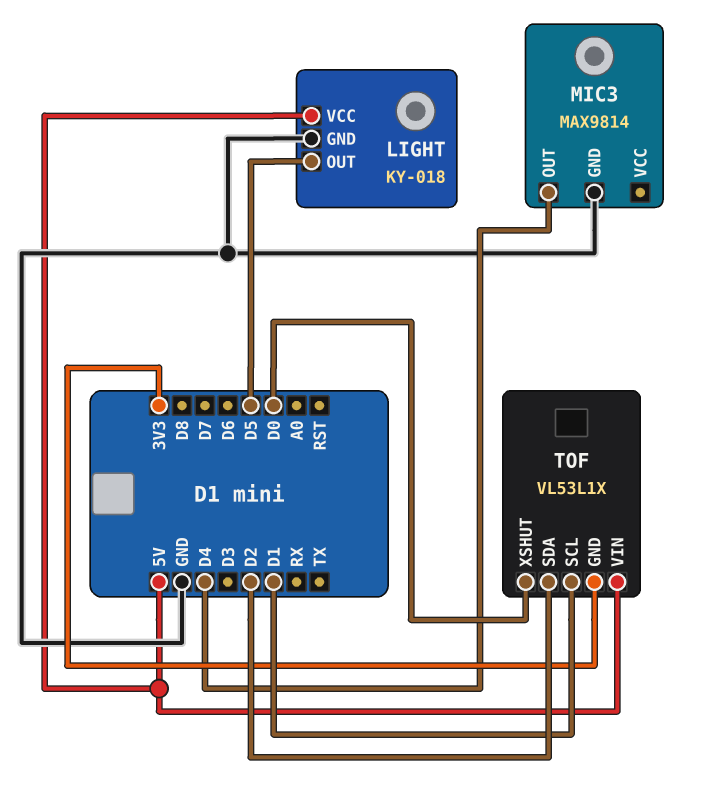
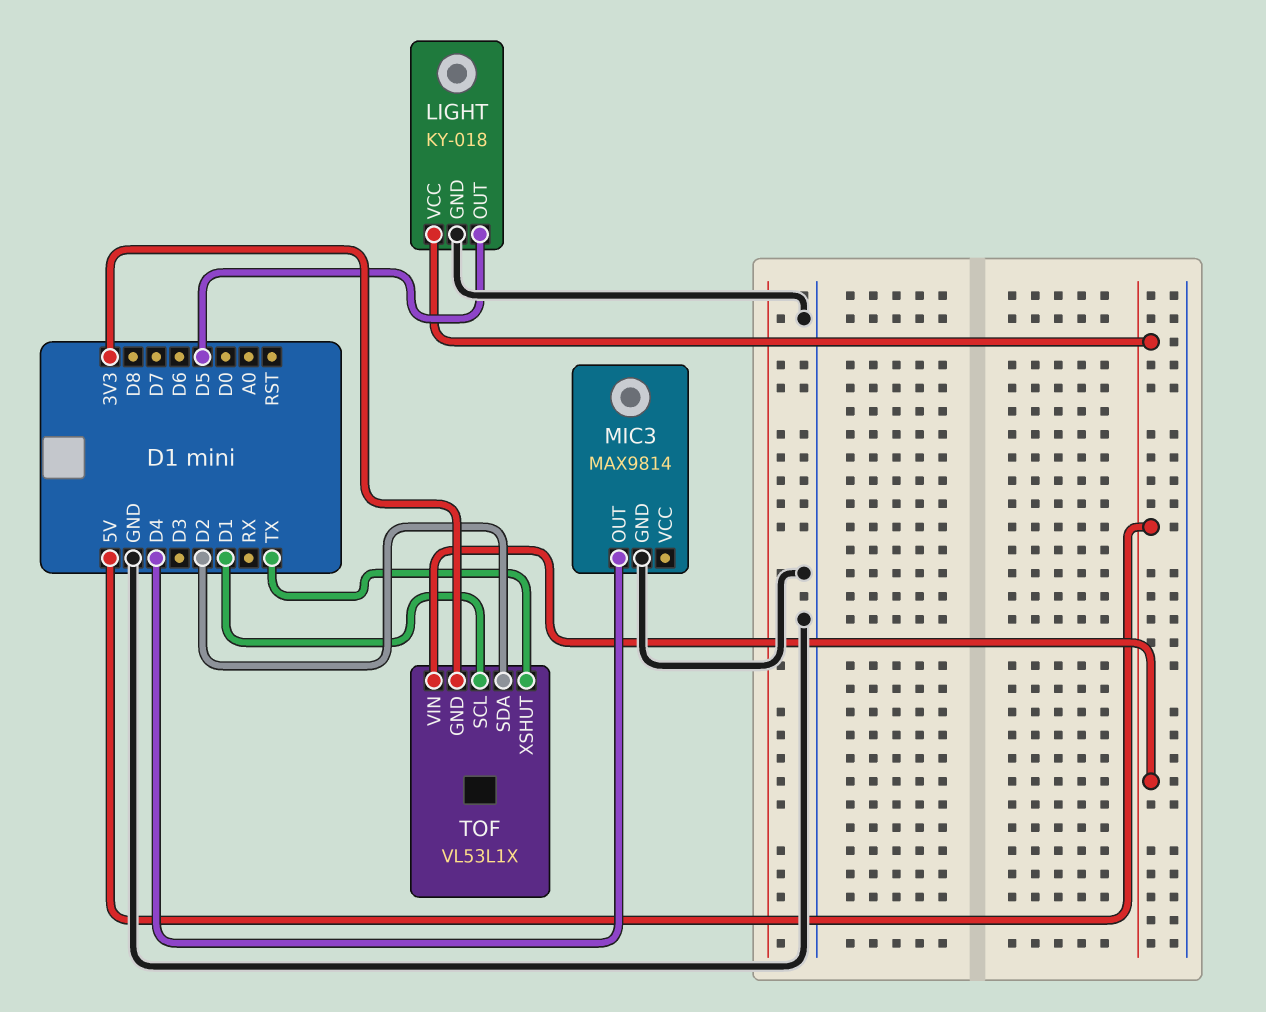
TOF pin XSHUT: D0 -> TX

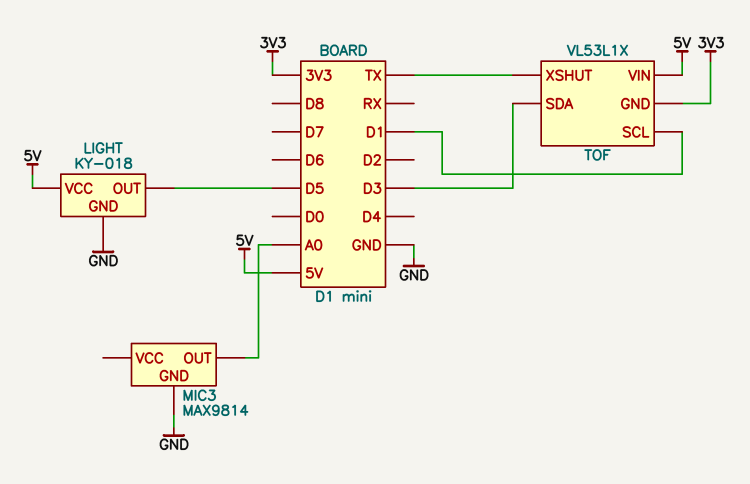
MIC3 pin OUT: D4 -> A0
TOF pin SDA: D2 -> D3

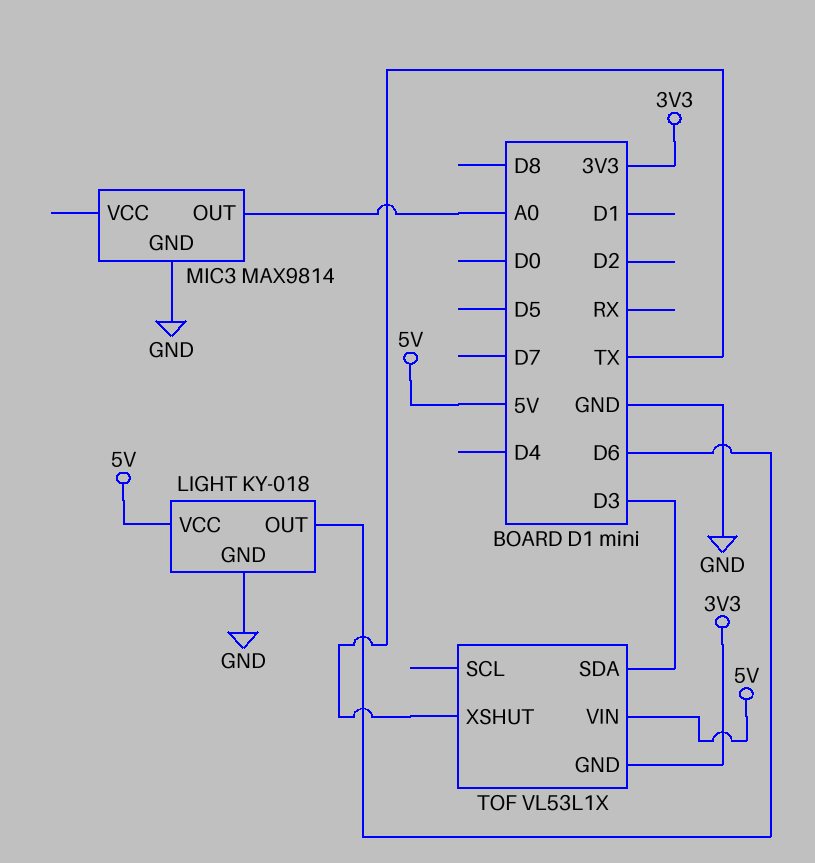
LIGHT pin OUT: D5 -> D6
TOF pin SCL: D1 -> none

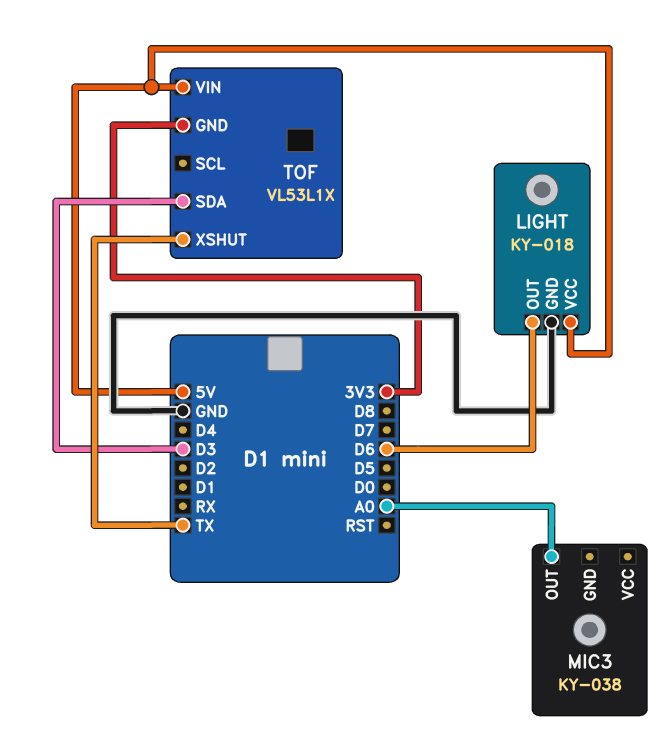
MIC3: MAX9814 -> KY-038
MIC3 pin GND: GND -> none

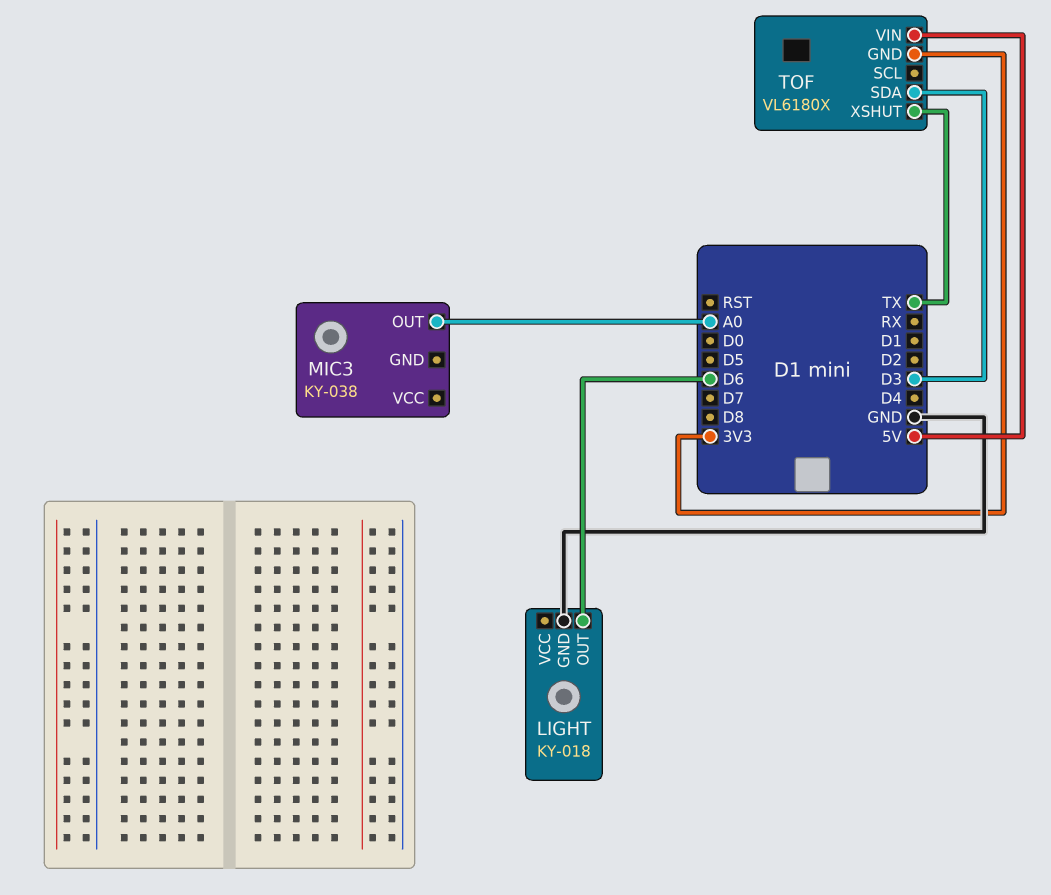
LIGHT pin VCC: 5V -> none
TOF: VL53L1X -> VL6180X

